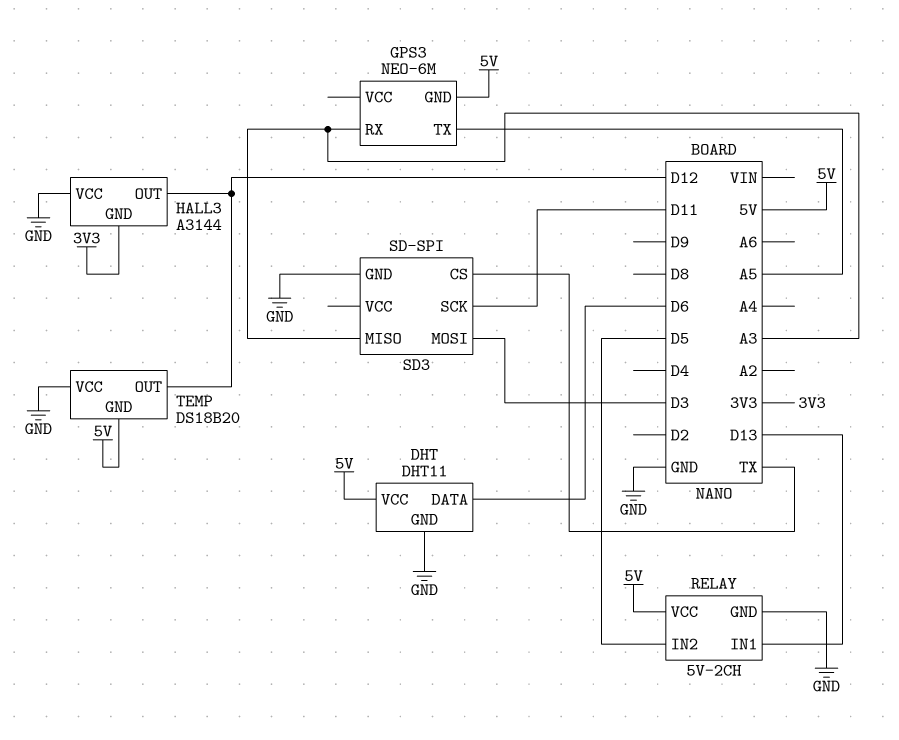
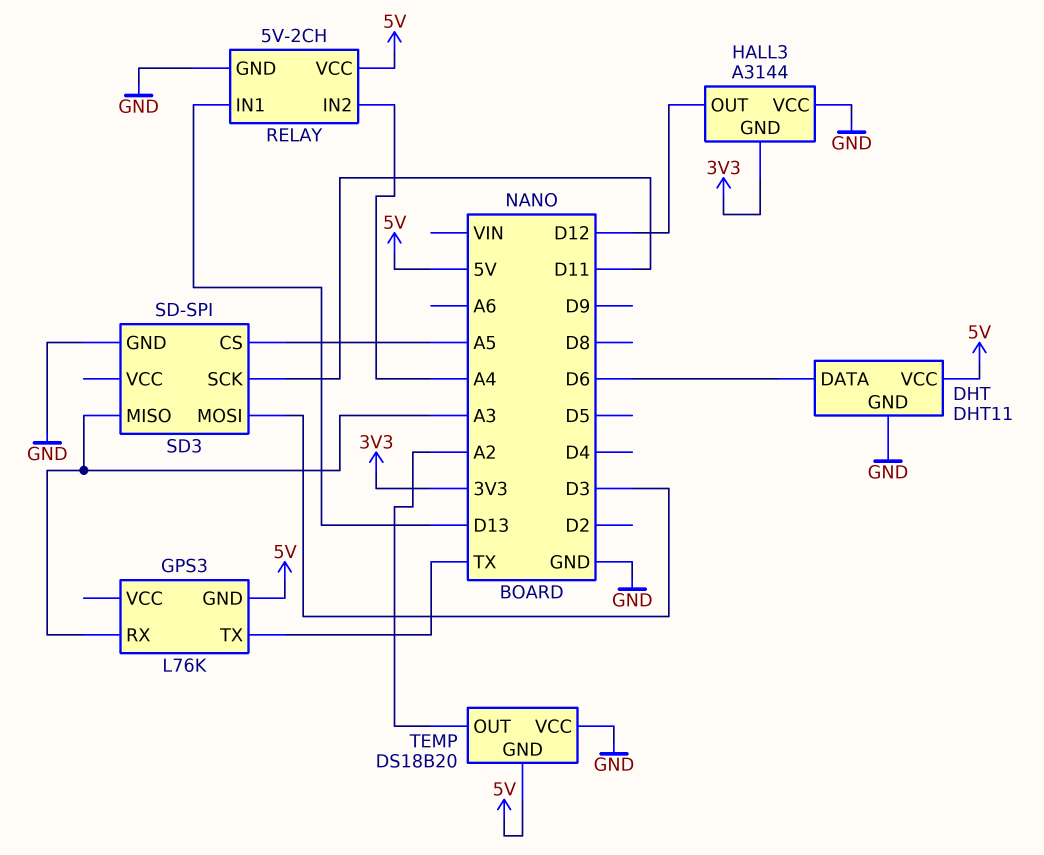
GPS3: NEO-6M -> L76K
GPS3 pin TX: A5 -> TX
RELAY pin IN2: D5 -> A4
SD3 pin CS: TX -> A5
TEMP pin OUT: D12 -> A2

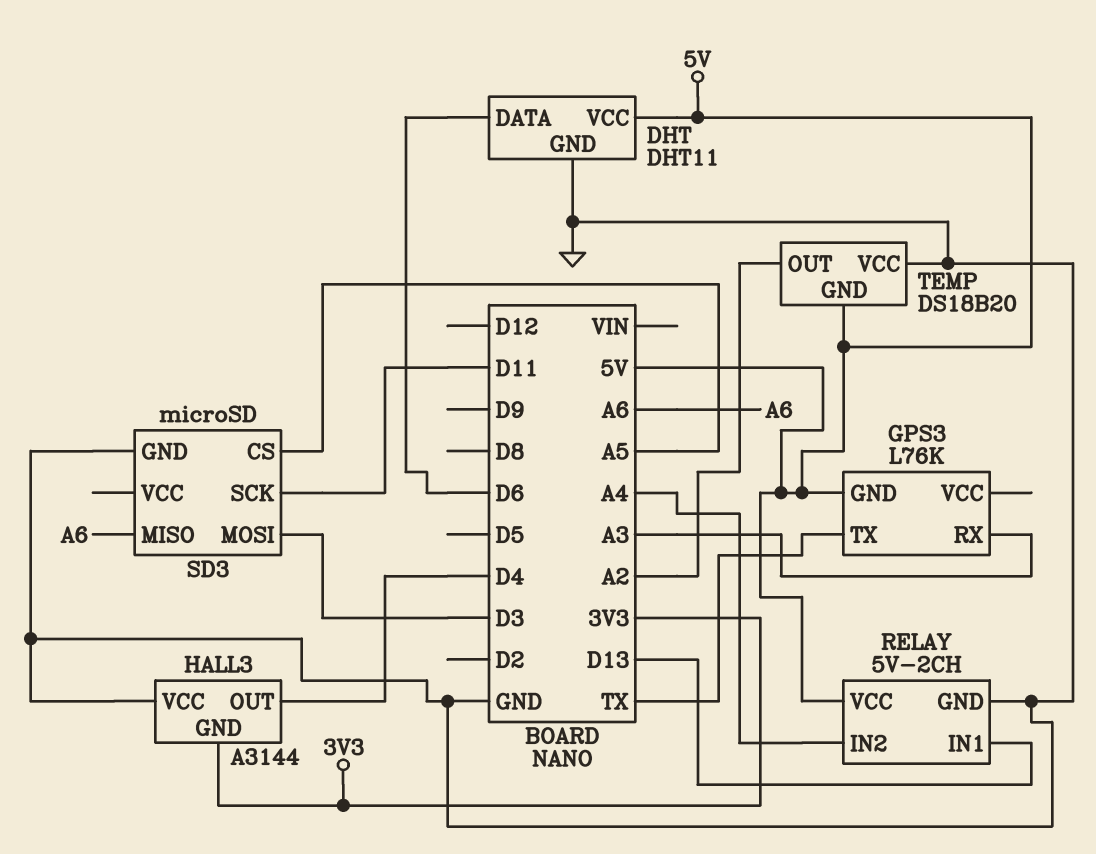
HALL3 pin OUT: D12 -> D4
SD3: SD-SPI -> microSD
SD3 pin MISO: A3 -> A6

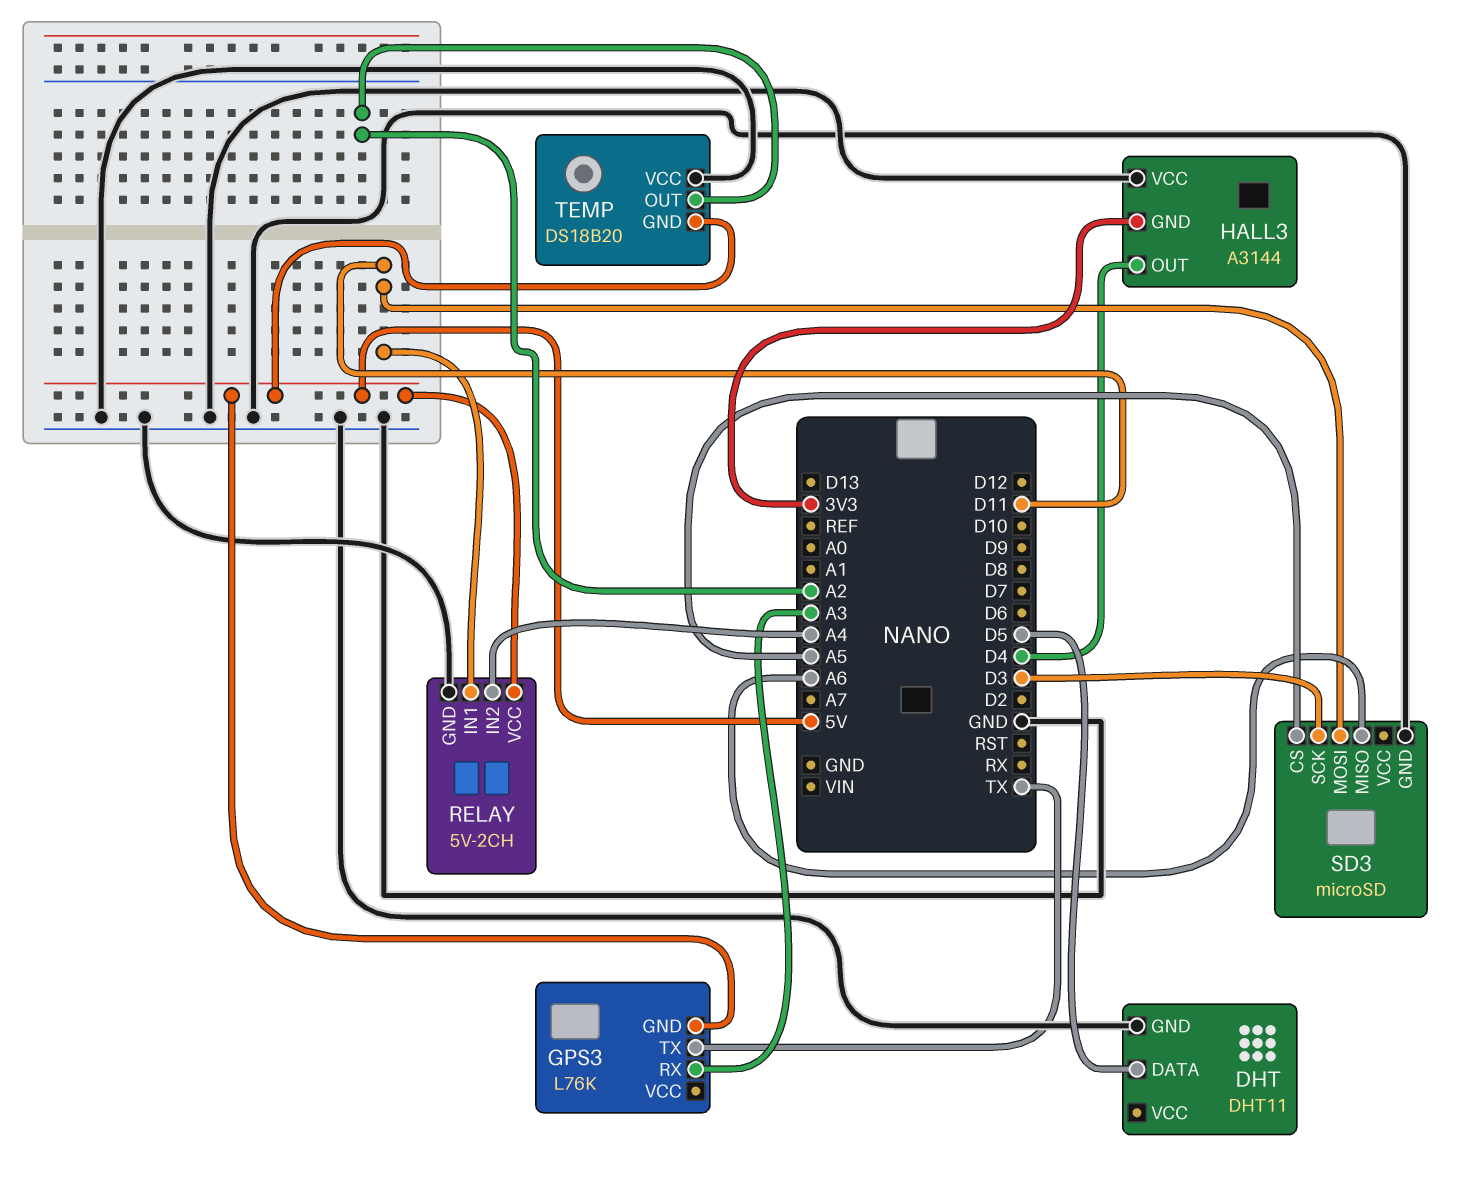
DHT pin DATA: D6 -> D5
DHT pin VCC: 5V -> none
RELAY pin IN1: D13 -> D11
SD3 pin MOSI: D3 -> D11
SD3 pin SCK: D11 -> D3

